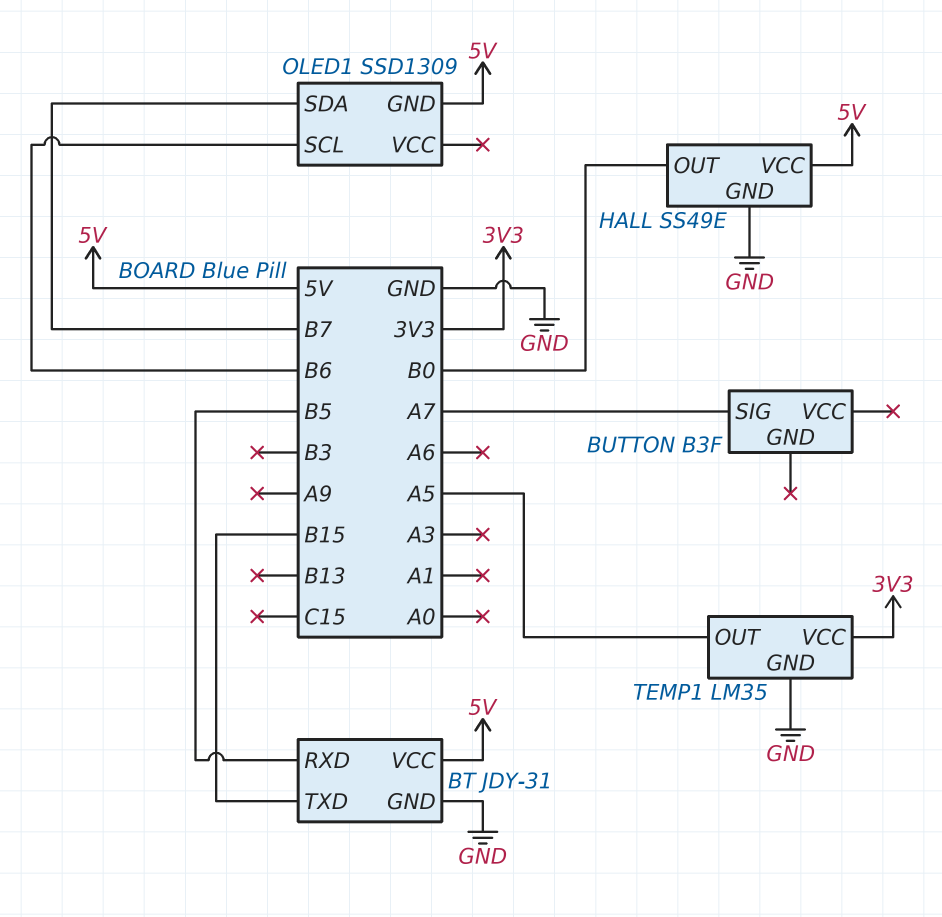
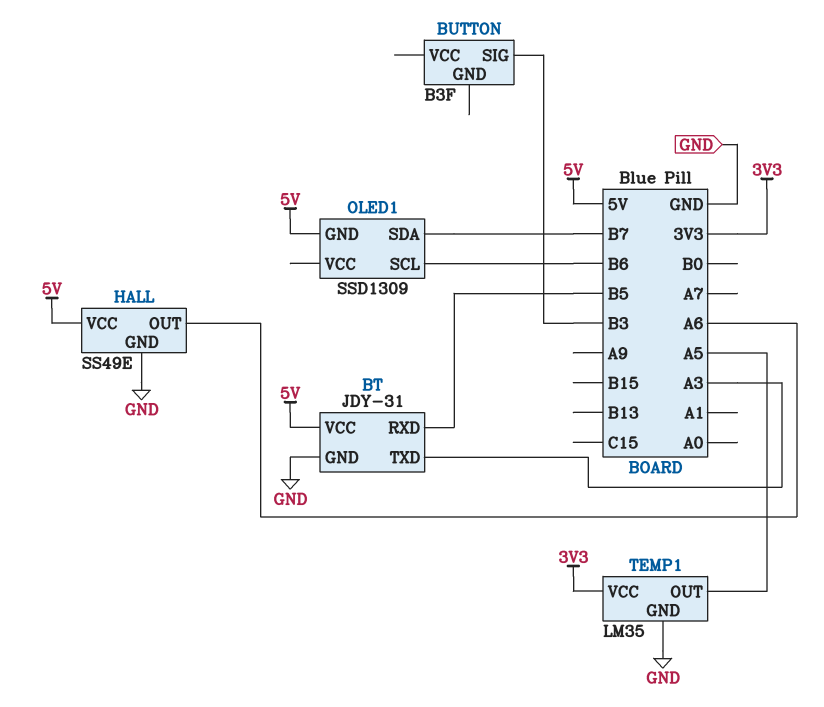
BT pin TXD: B15 -> A3
BUTTON pin SIG: A7 -> B3
HALL pin OUT: B0 -> A6

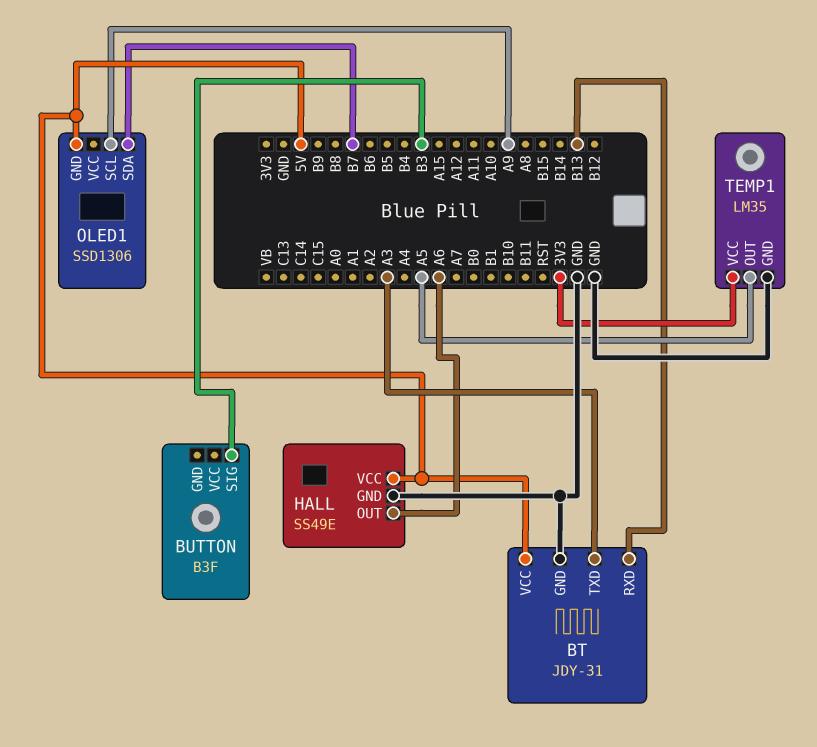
BT pin RXD: B5 -> B13
OLED1: SSD1309 -> SSD1306
OLED1 pin SCL: B6 -> A9

